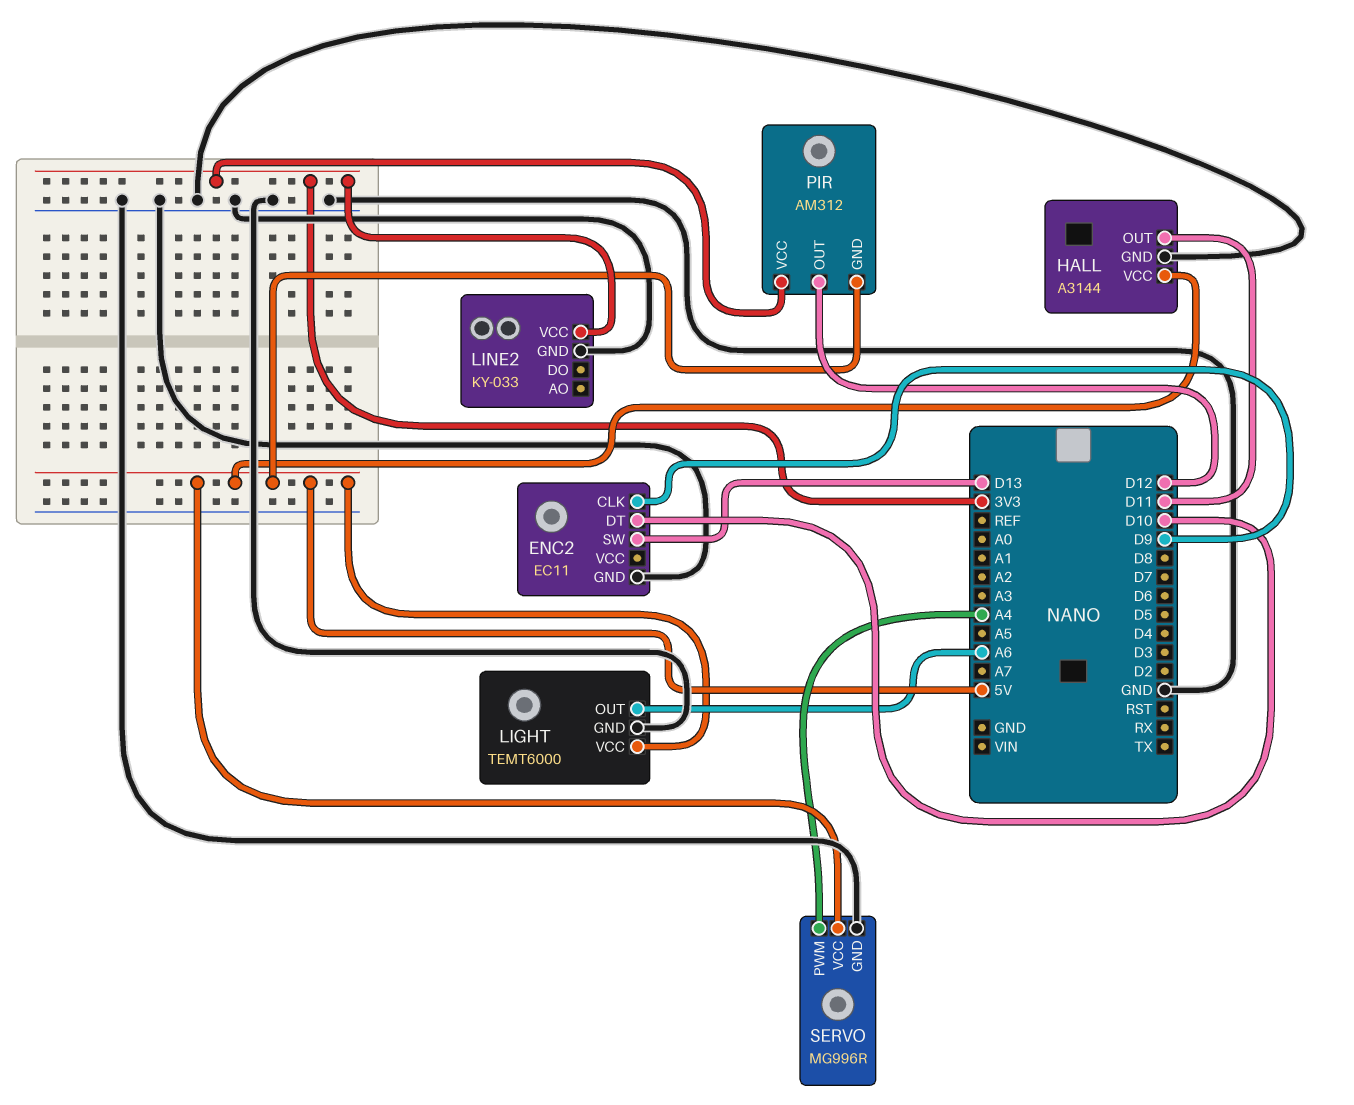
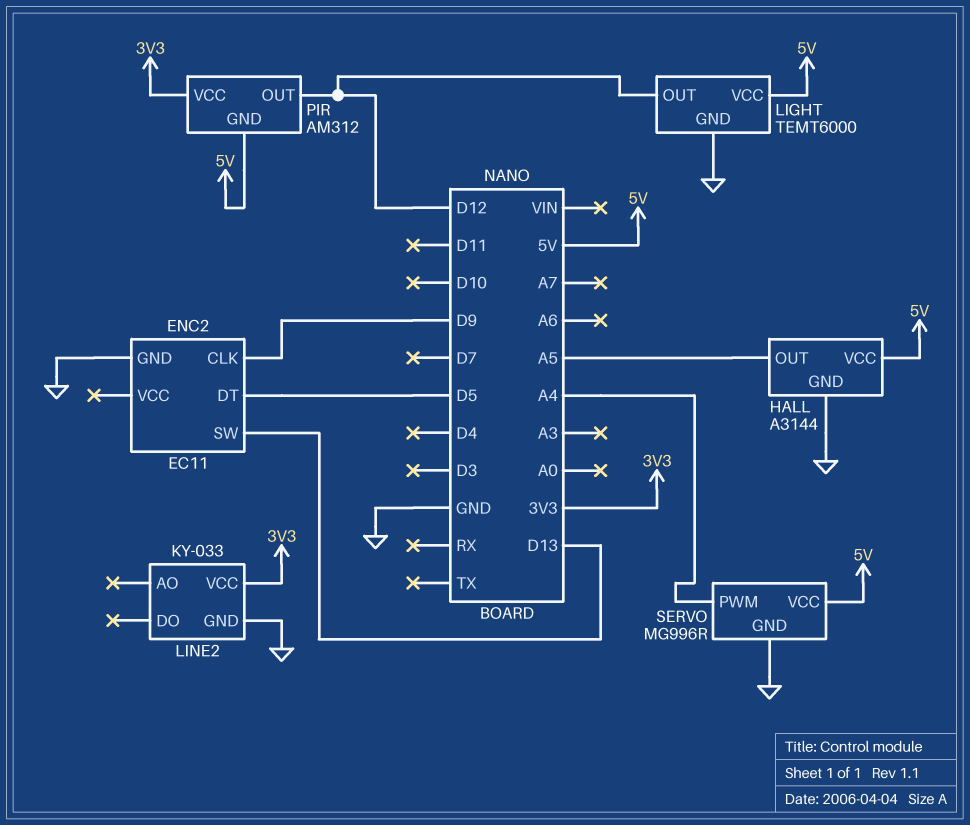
ENC2 pin DT: D10 -> D5
HALL pin OUT: D11 -> A5
LIGHT pin OUT: A6 -> D12

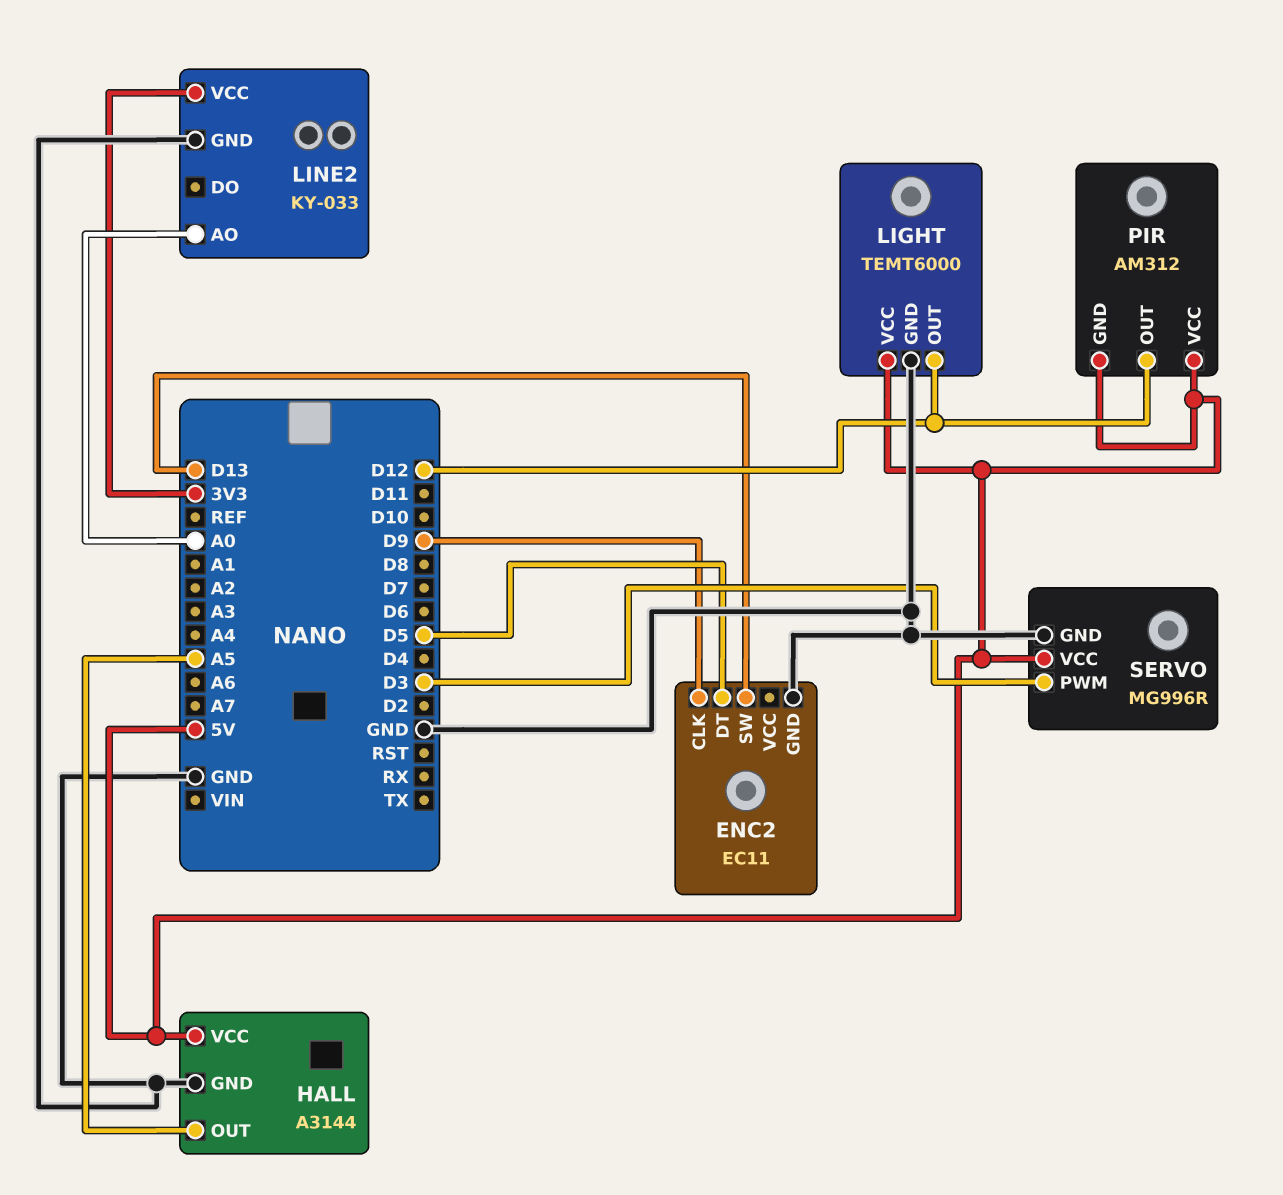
LINE2 pin AO: none -> A0
PIR pin VCC: 3V3 -> 5V
SERVO pin PWM: A4 -> D3

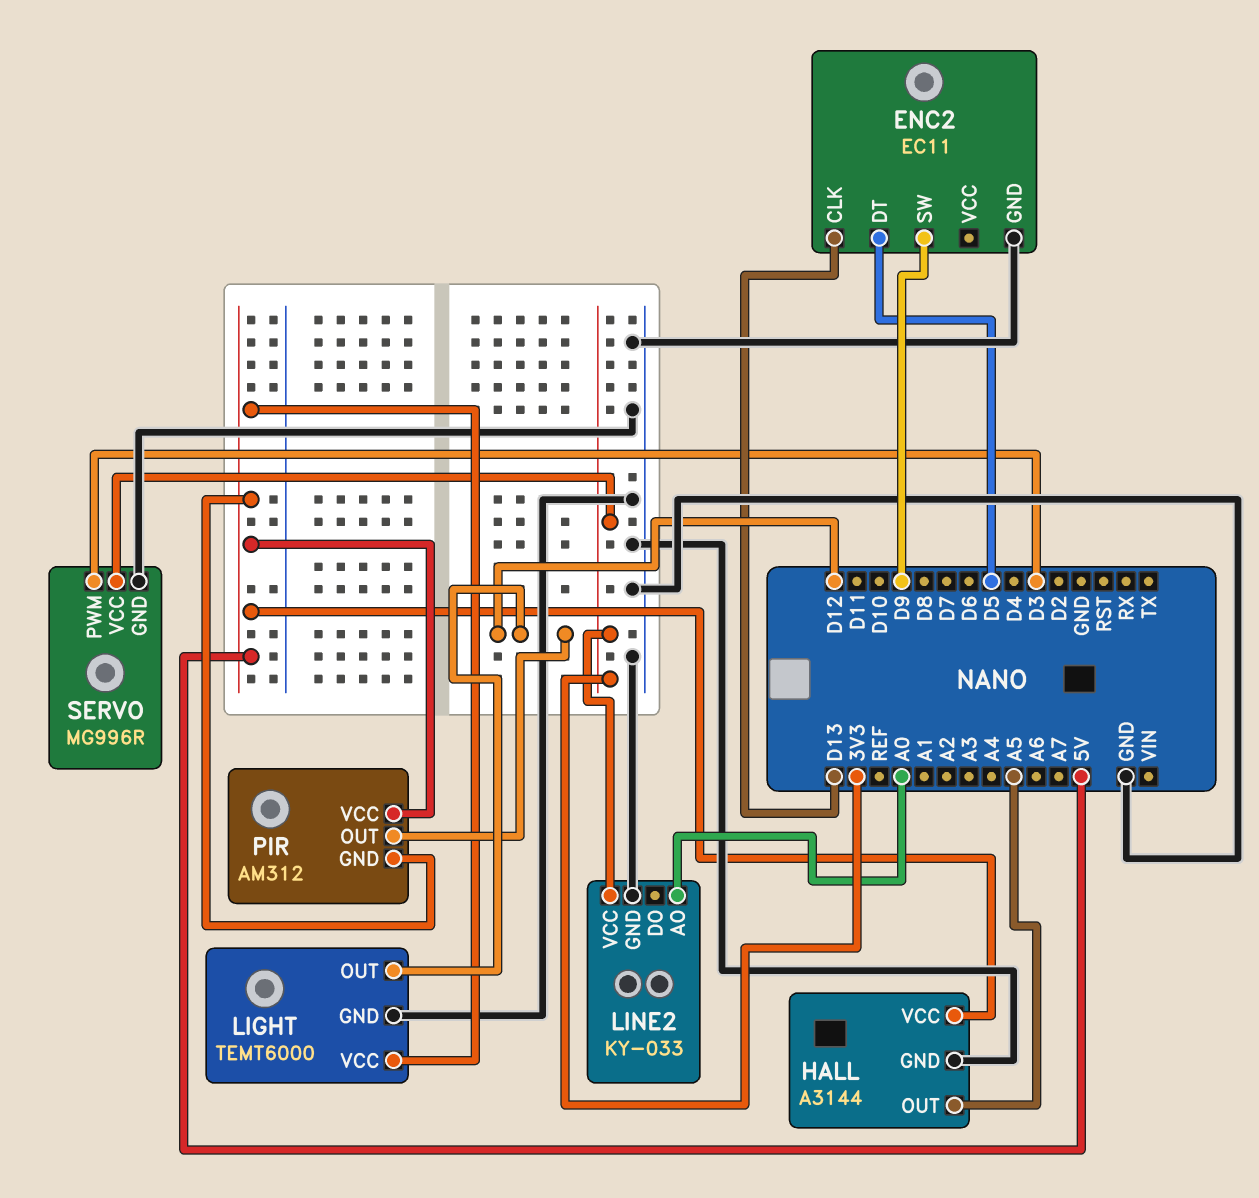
ENC2 pin CLK: D9 -> D13
ENC2 pin SW: D13 -> D9
SERVO pin VCC: 5V -> 3V3

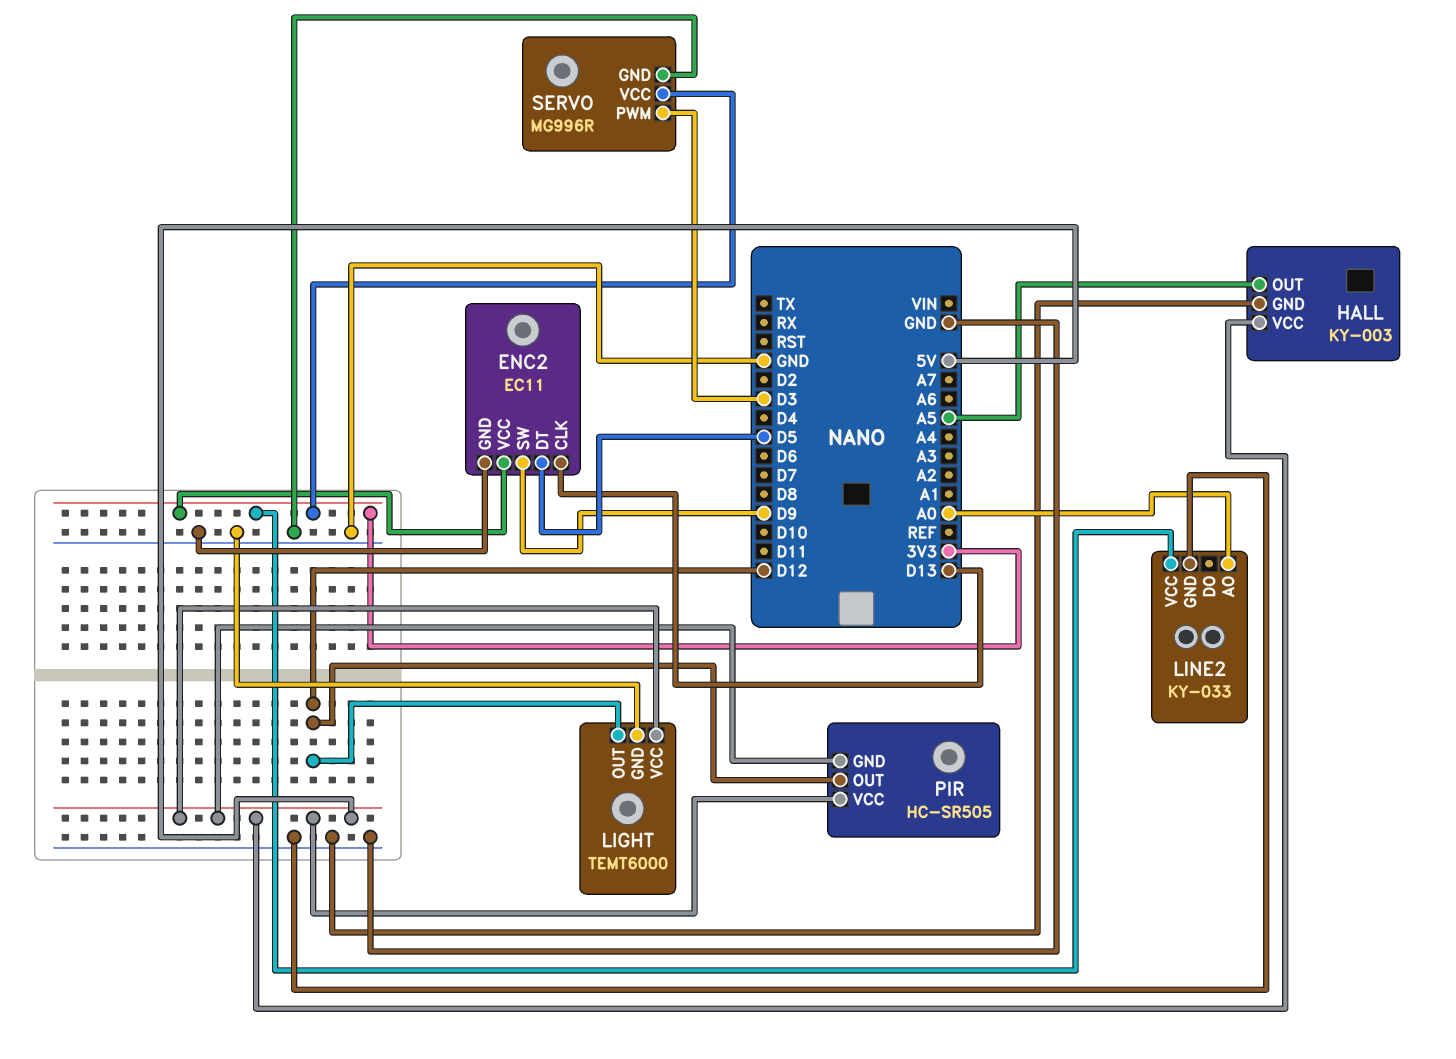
ENC2 pin VCC: none -> 3V3
HALL: A3144 -> KY-003
PIR: AM312 -> HC-SR505

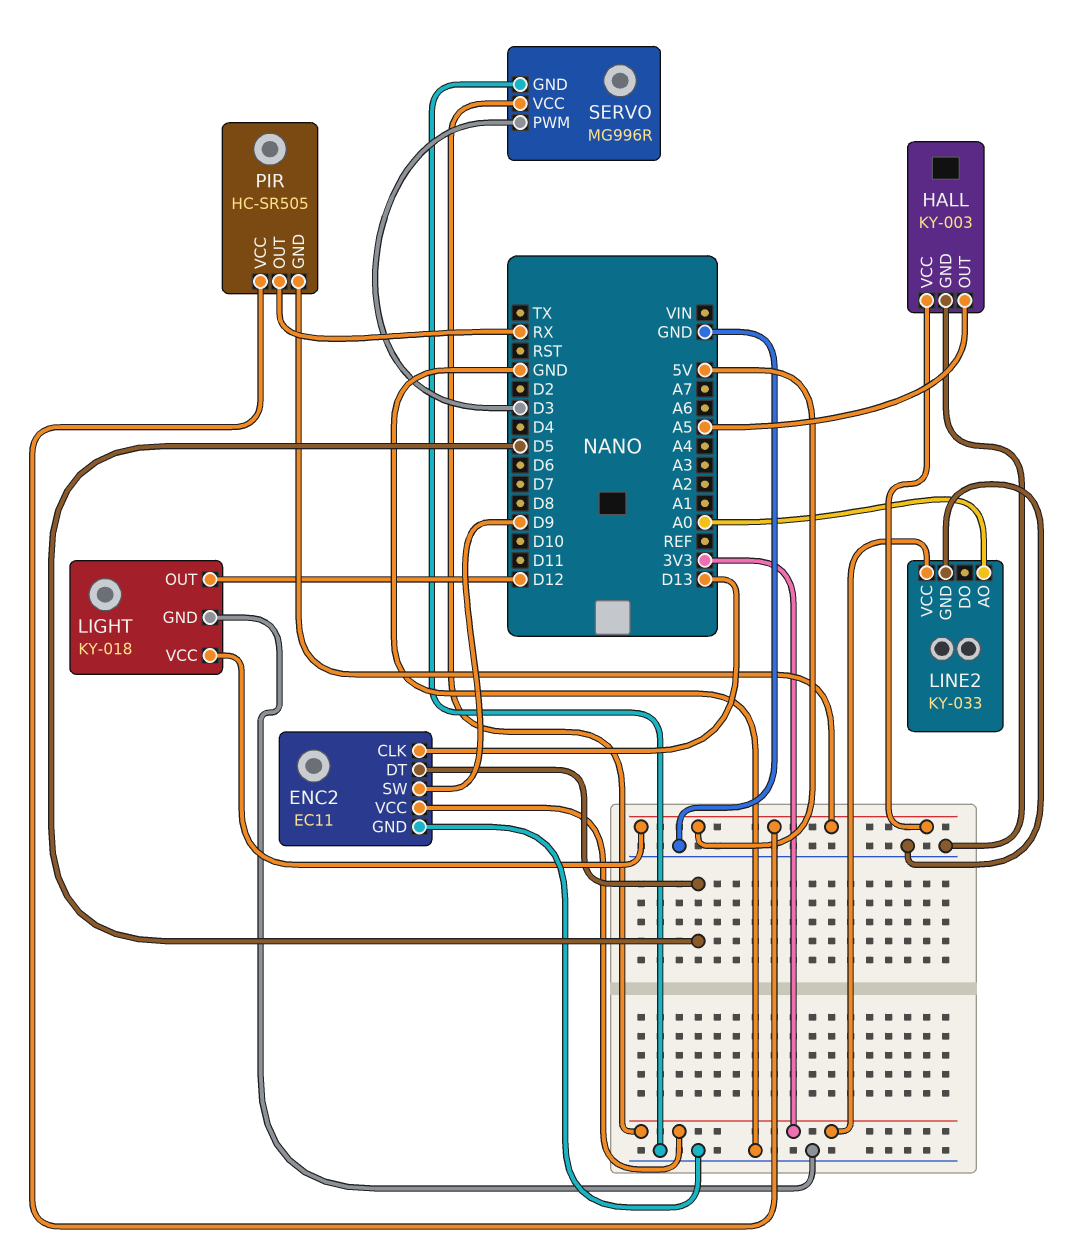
LIGHT: TEMT6000 -> KY-018
PIR pin OUT: D12 -> RX

